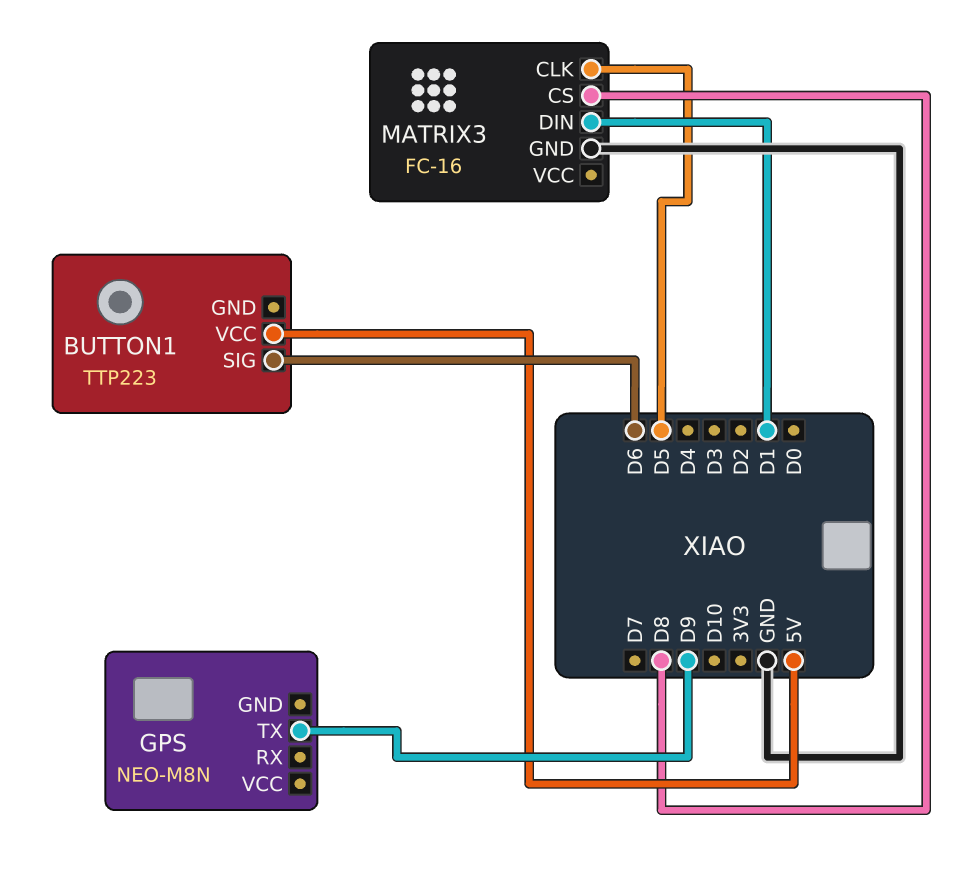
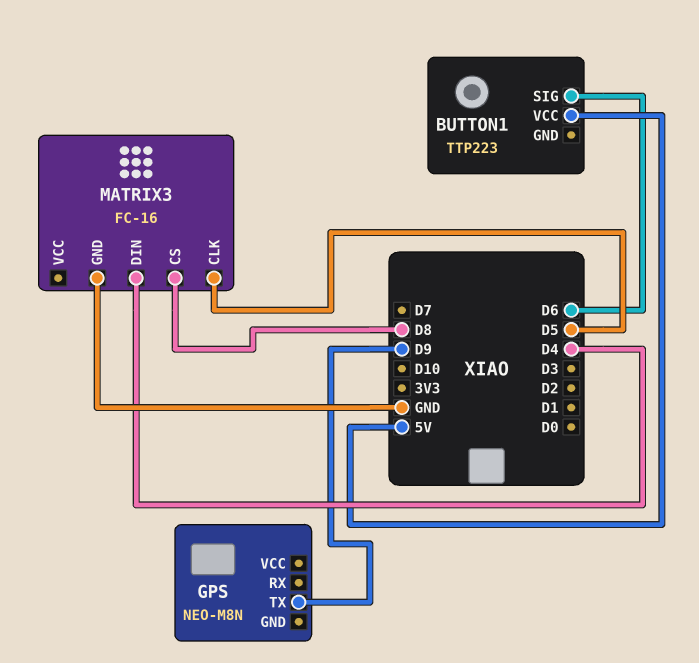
MATRIX3 pin DIN: D1 -> D4

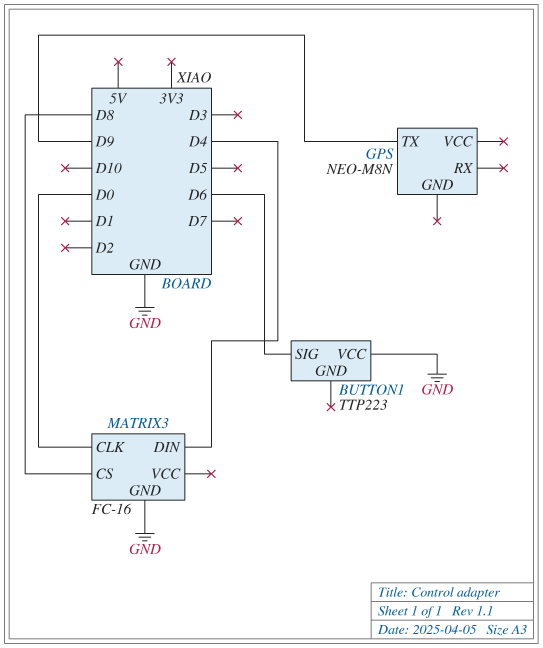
BUTTON1 pin VCC: 5V -> GND
MATRIX3 pin CLK: D5 -> D0

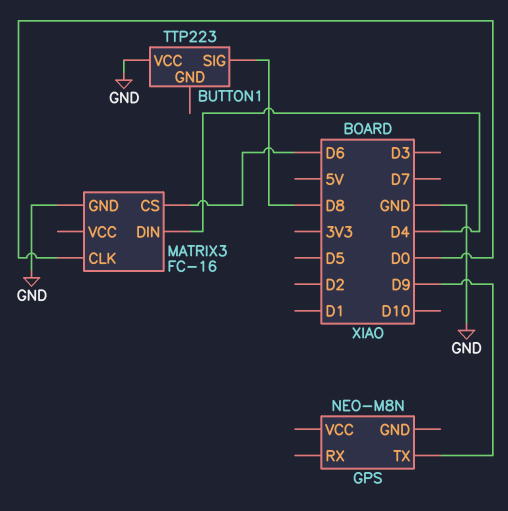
BUTTON1 pin SIG: D6 -> D8
MATRIX3 pin CS: D8 -> D6

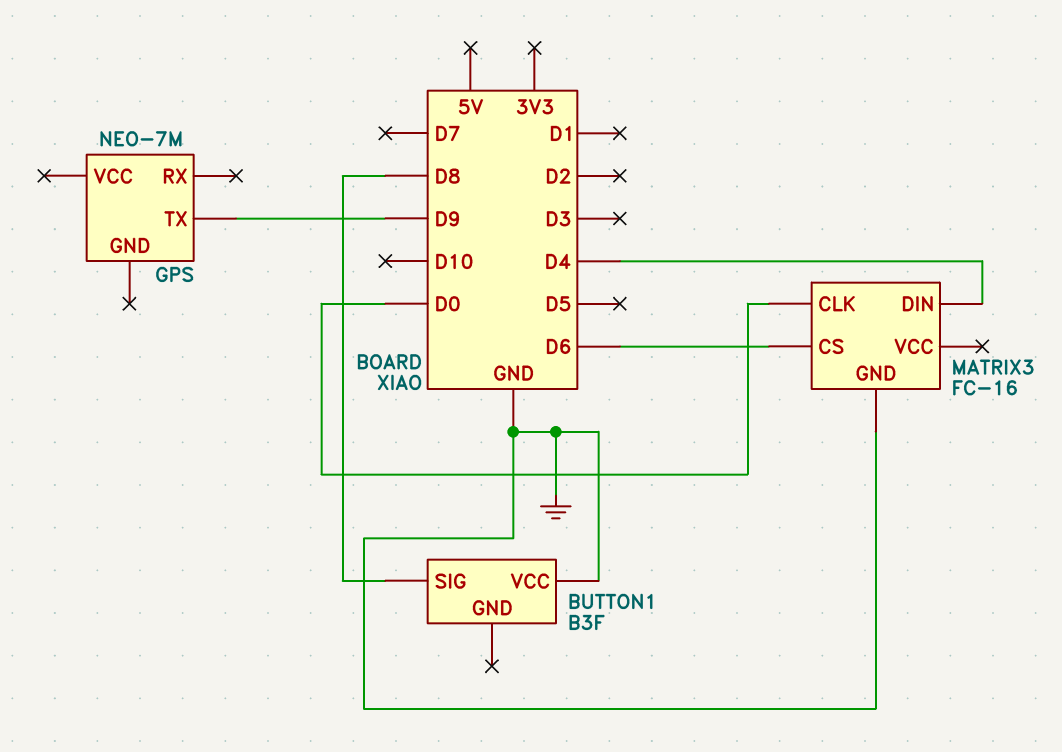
BUTTON1: TTP223 -> B3F
GPS: NEO-M8N -> NEO-7M

